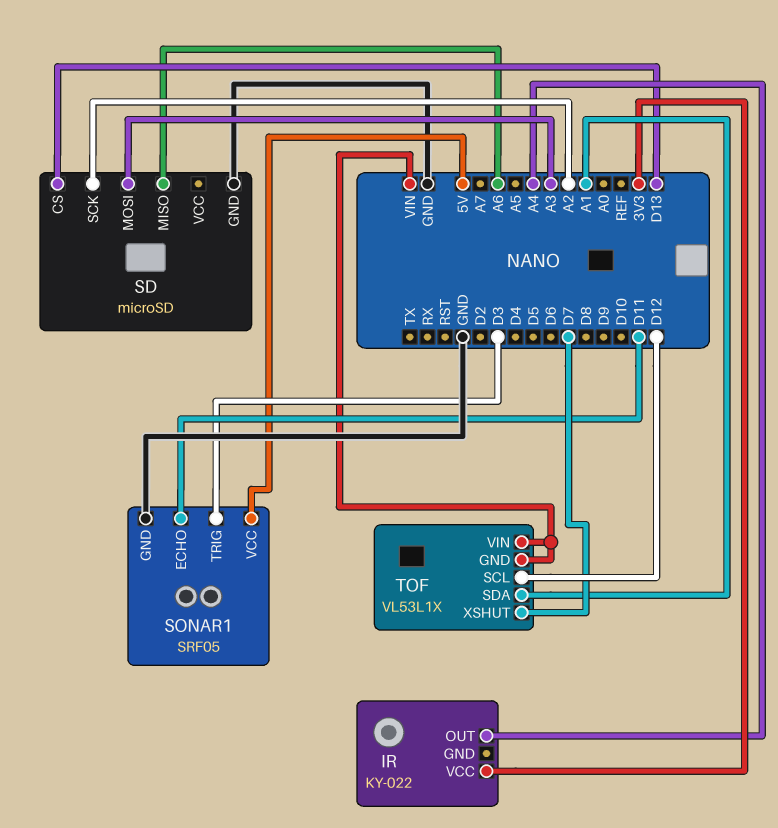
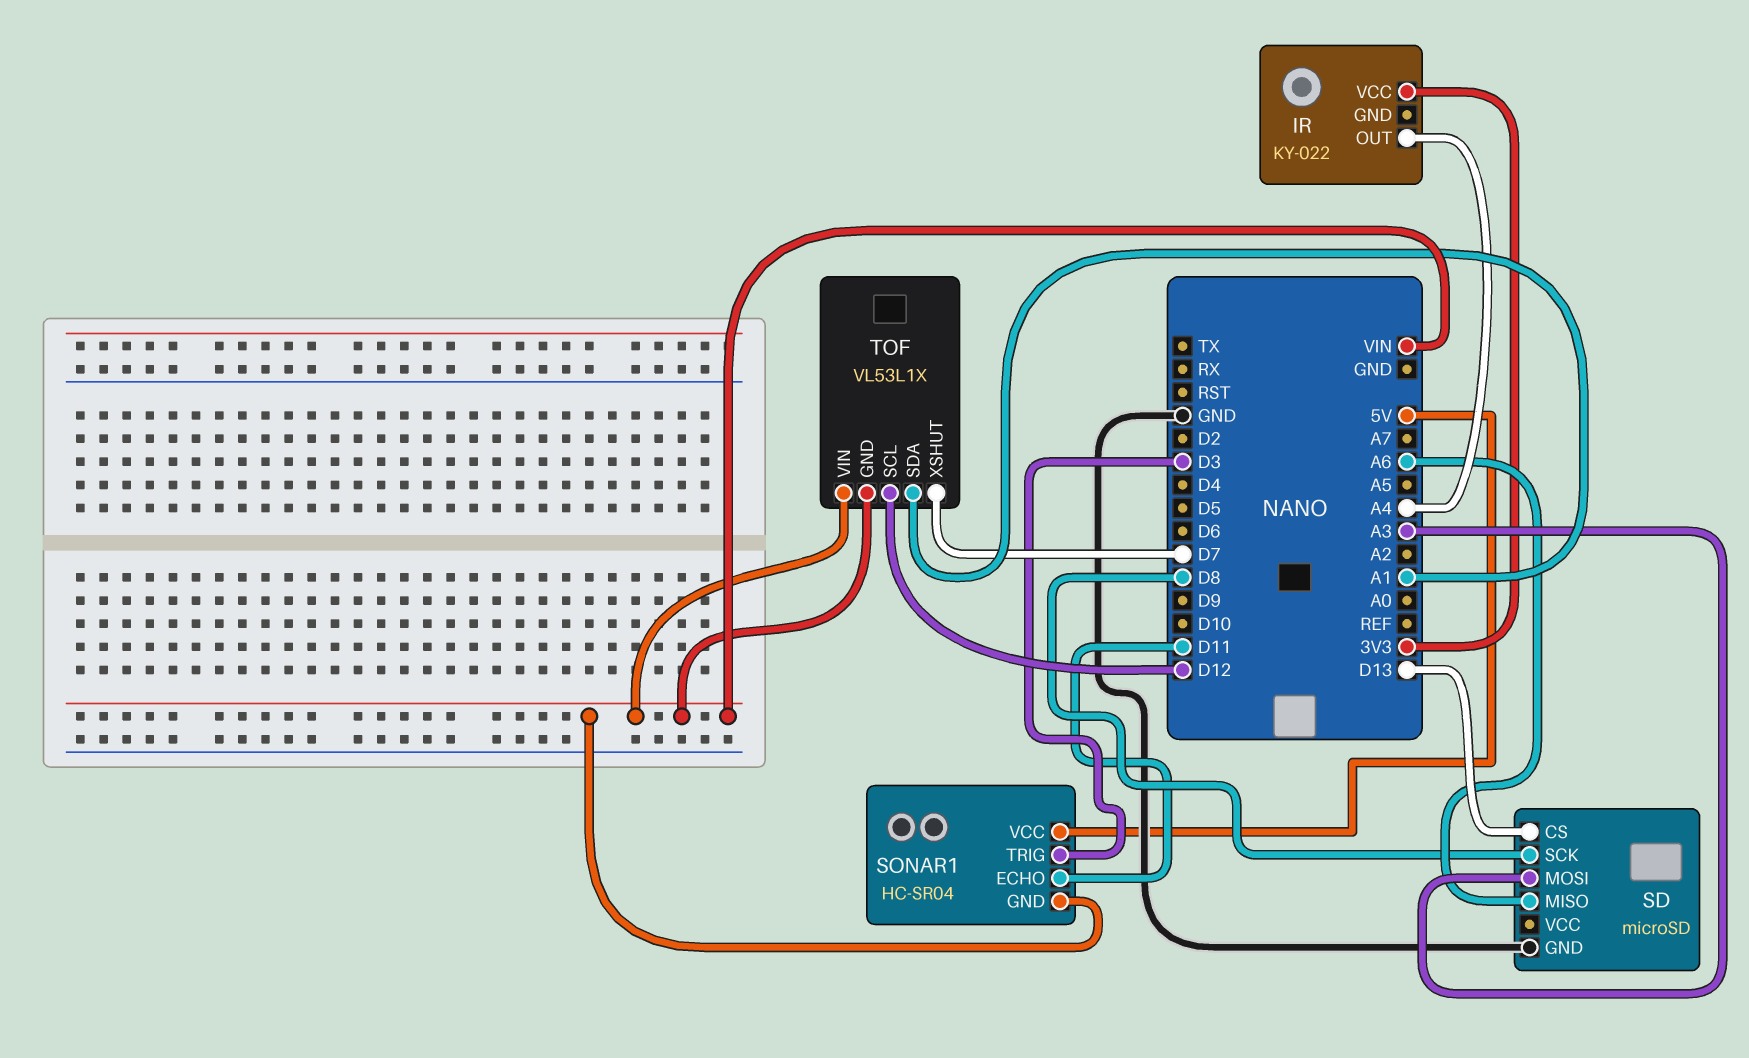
SD pin SCK: A2 -> D8
SONAR1: SRF05 -> HC-SR04
SONAR1 pin GND: GND -> VIN

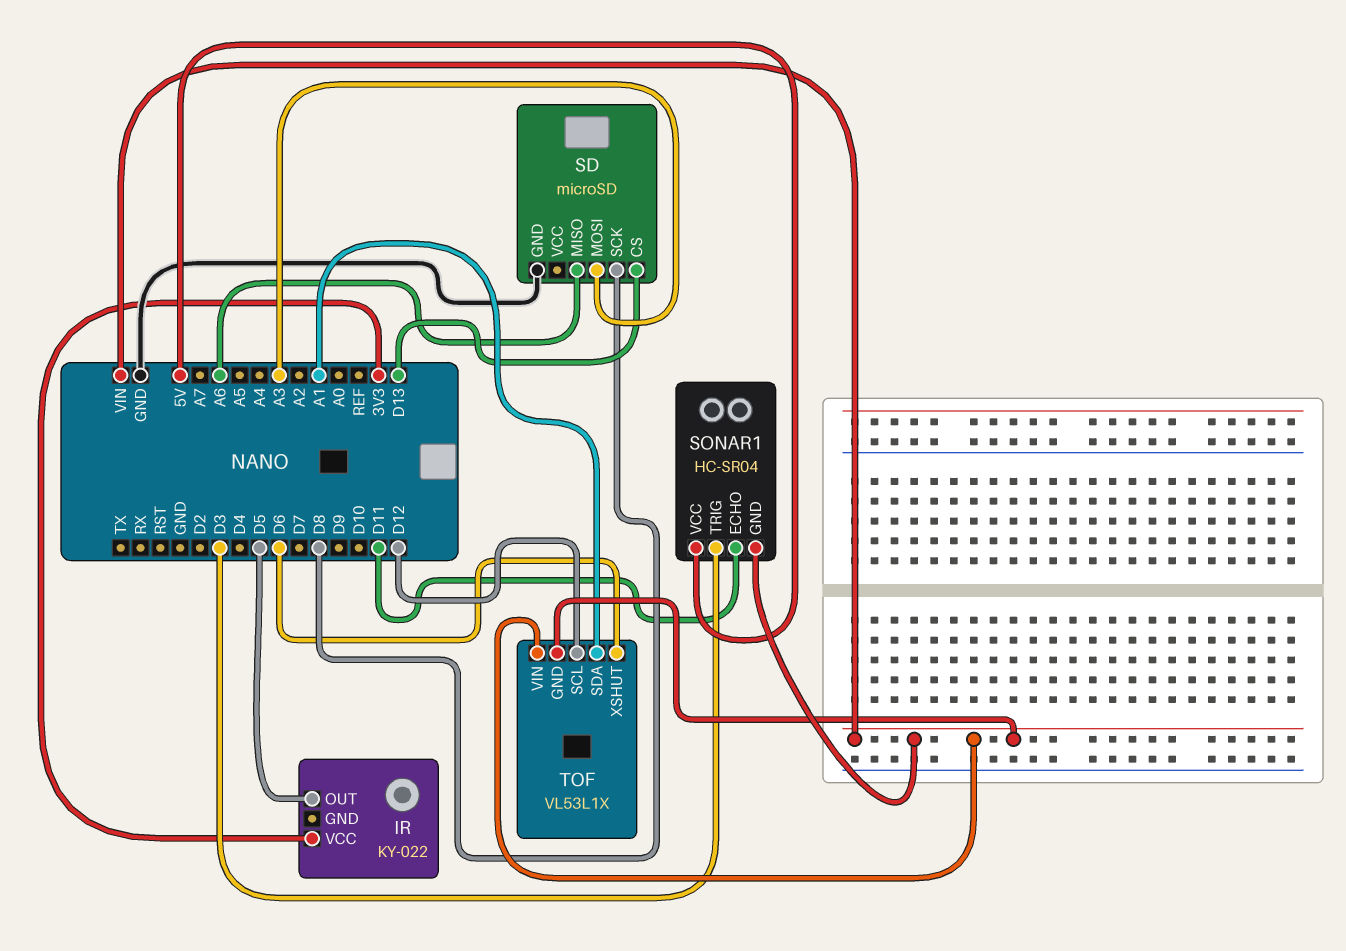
IR pin OUT: A4 -> D5
TOF pin XSHUT: D7 -> D6

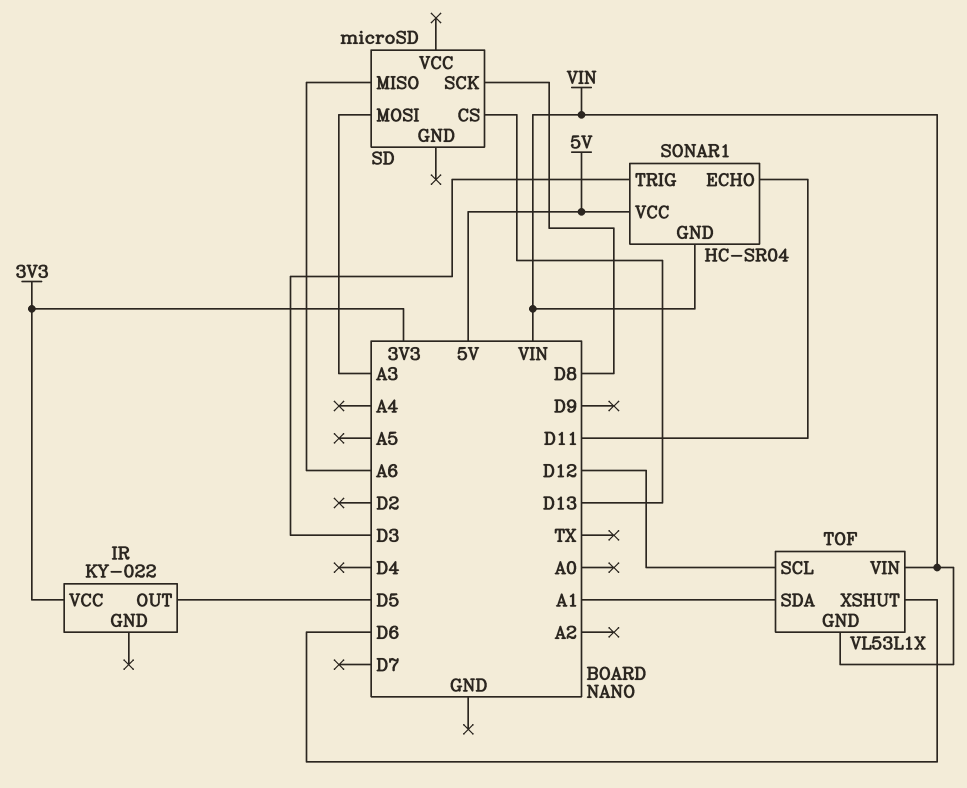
SD pin GND: GND -> none

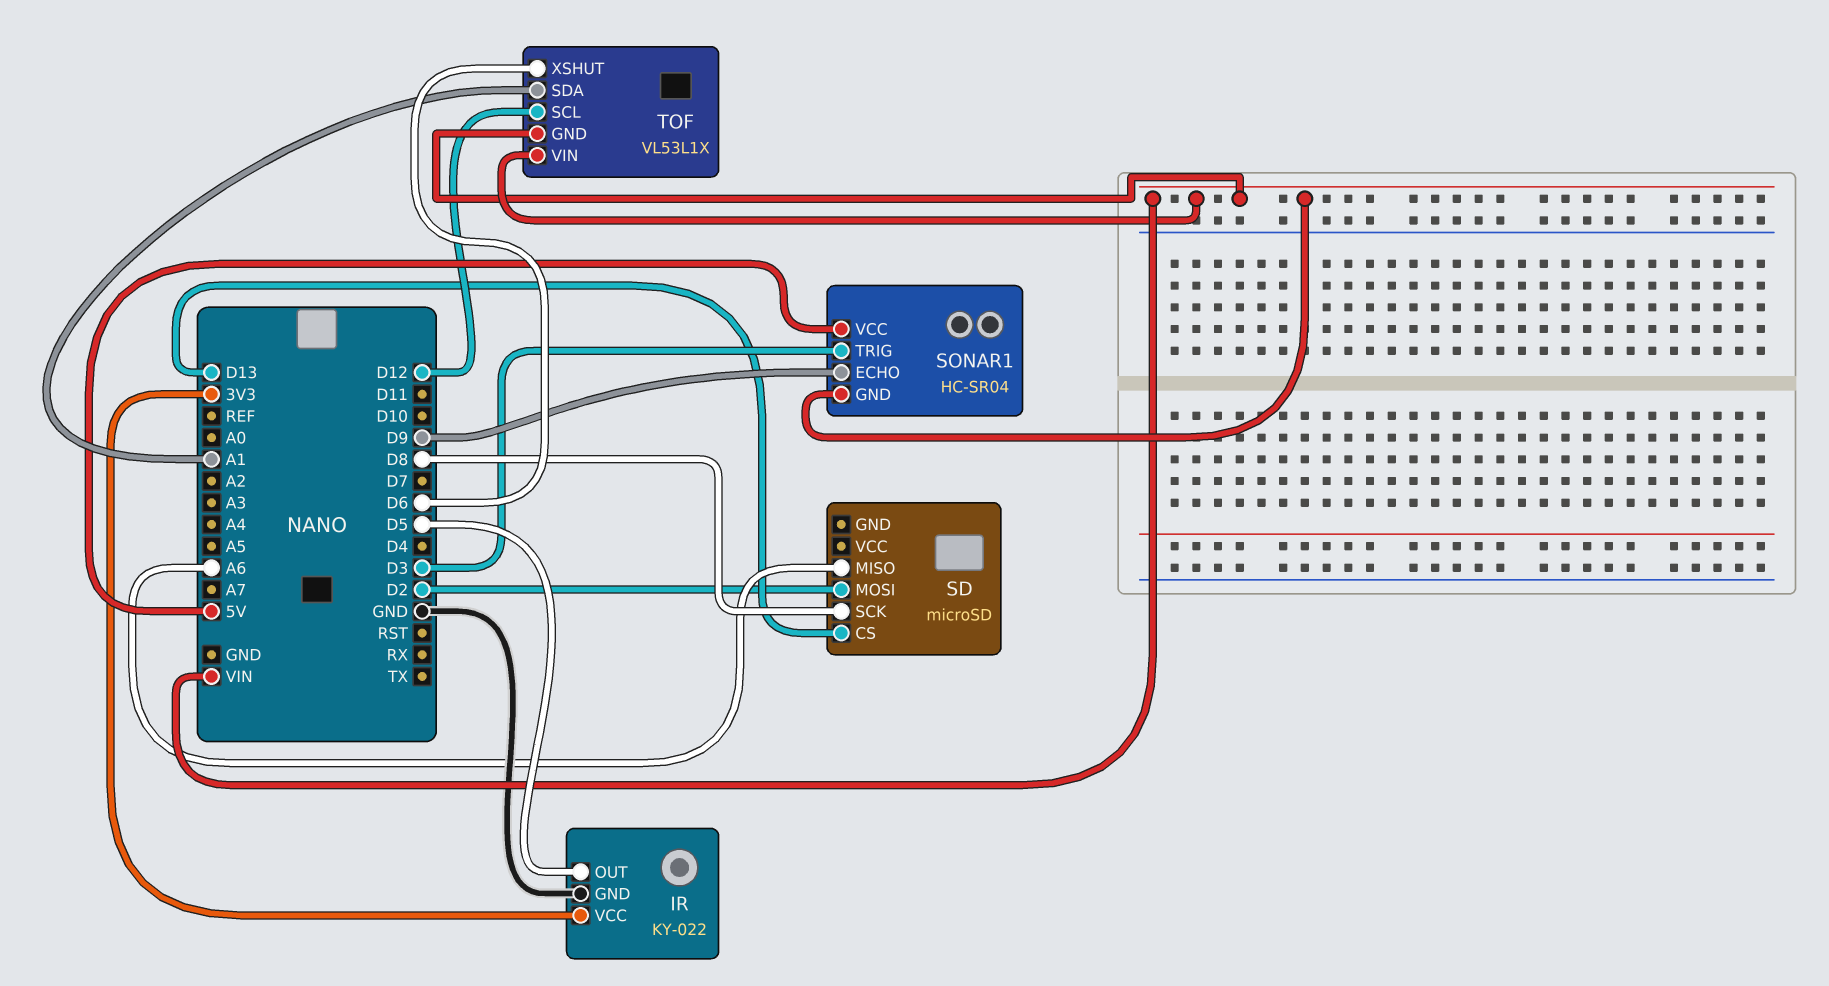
IR pin GND: none -> GND
SD pin MOSI: A3 -> D2
SONAR1 pin ECHO: D11 -> D9

